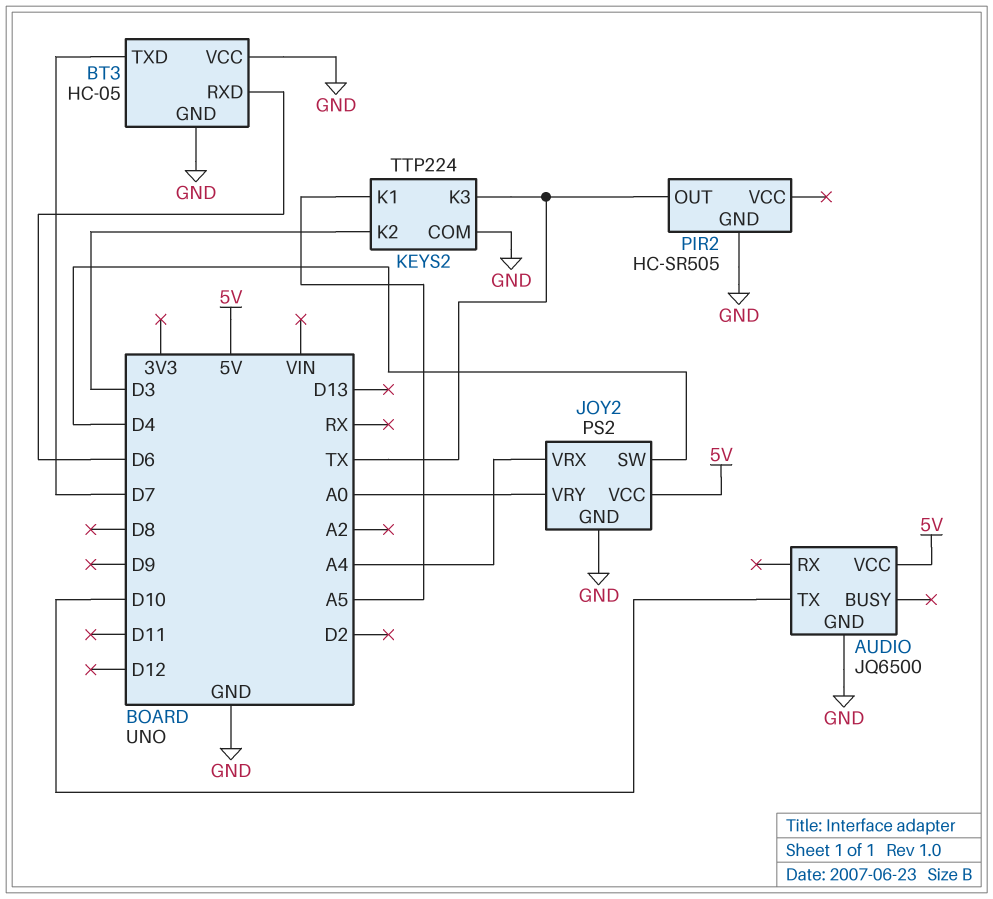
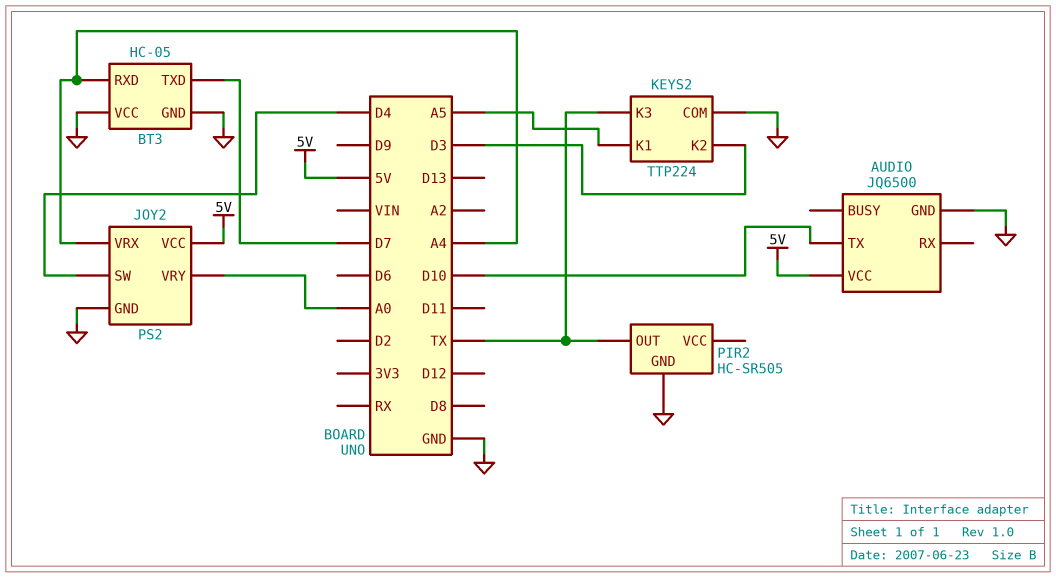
BT3 pin RXD: D6 -> A4

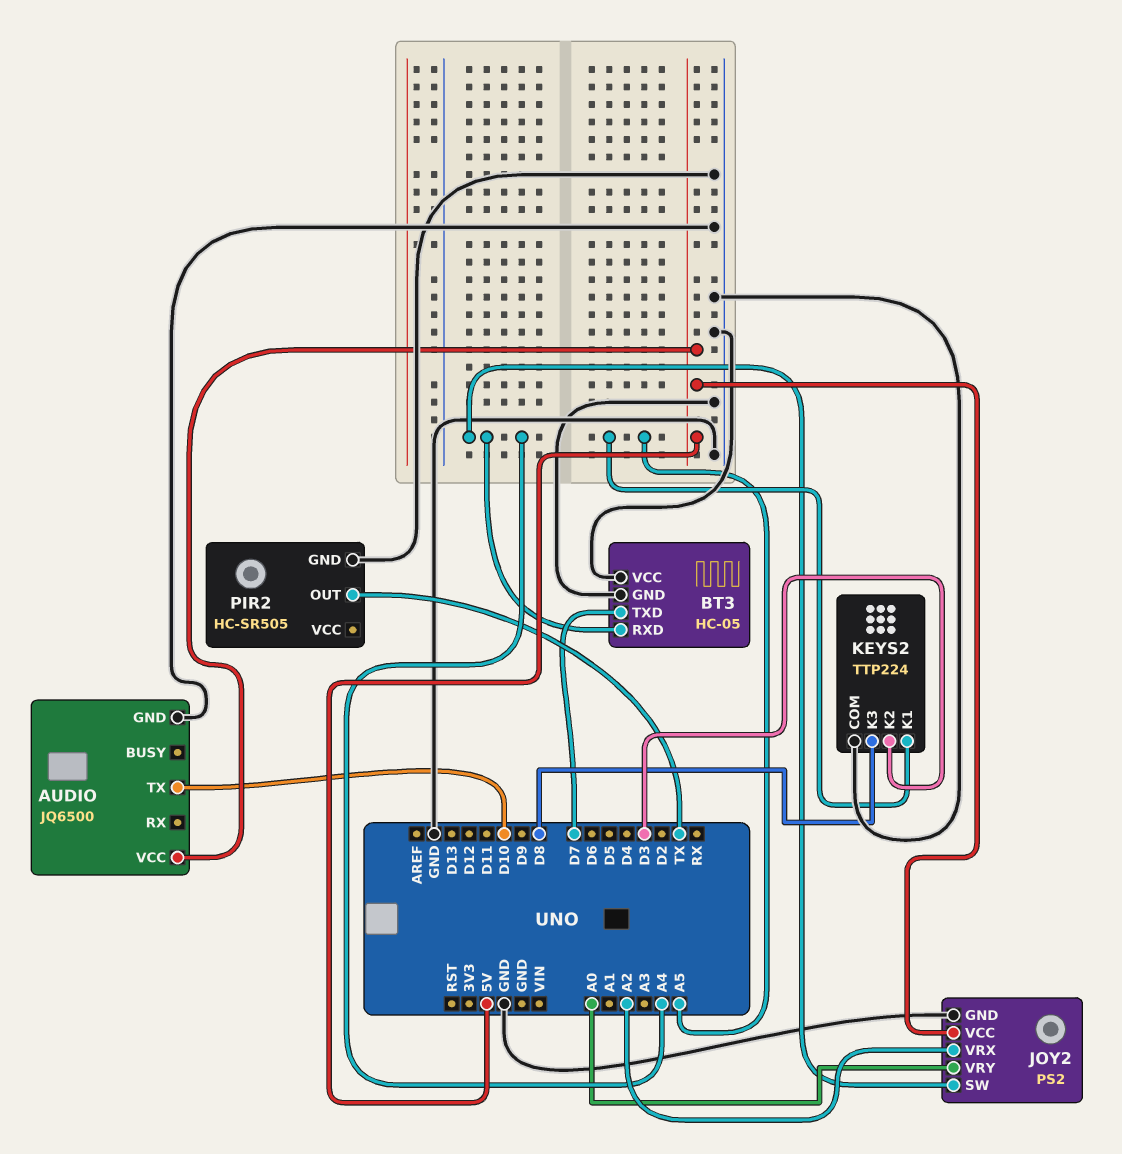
JOY2 pin SW: D4 -> A4
JOY2 pin VRX: A4 -> A2
KEYS2 pin K3: TX -> D8

